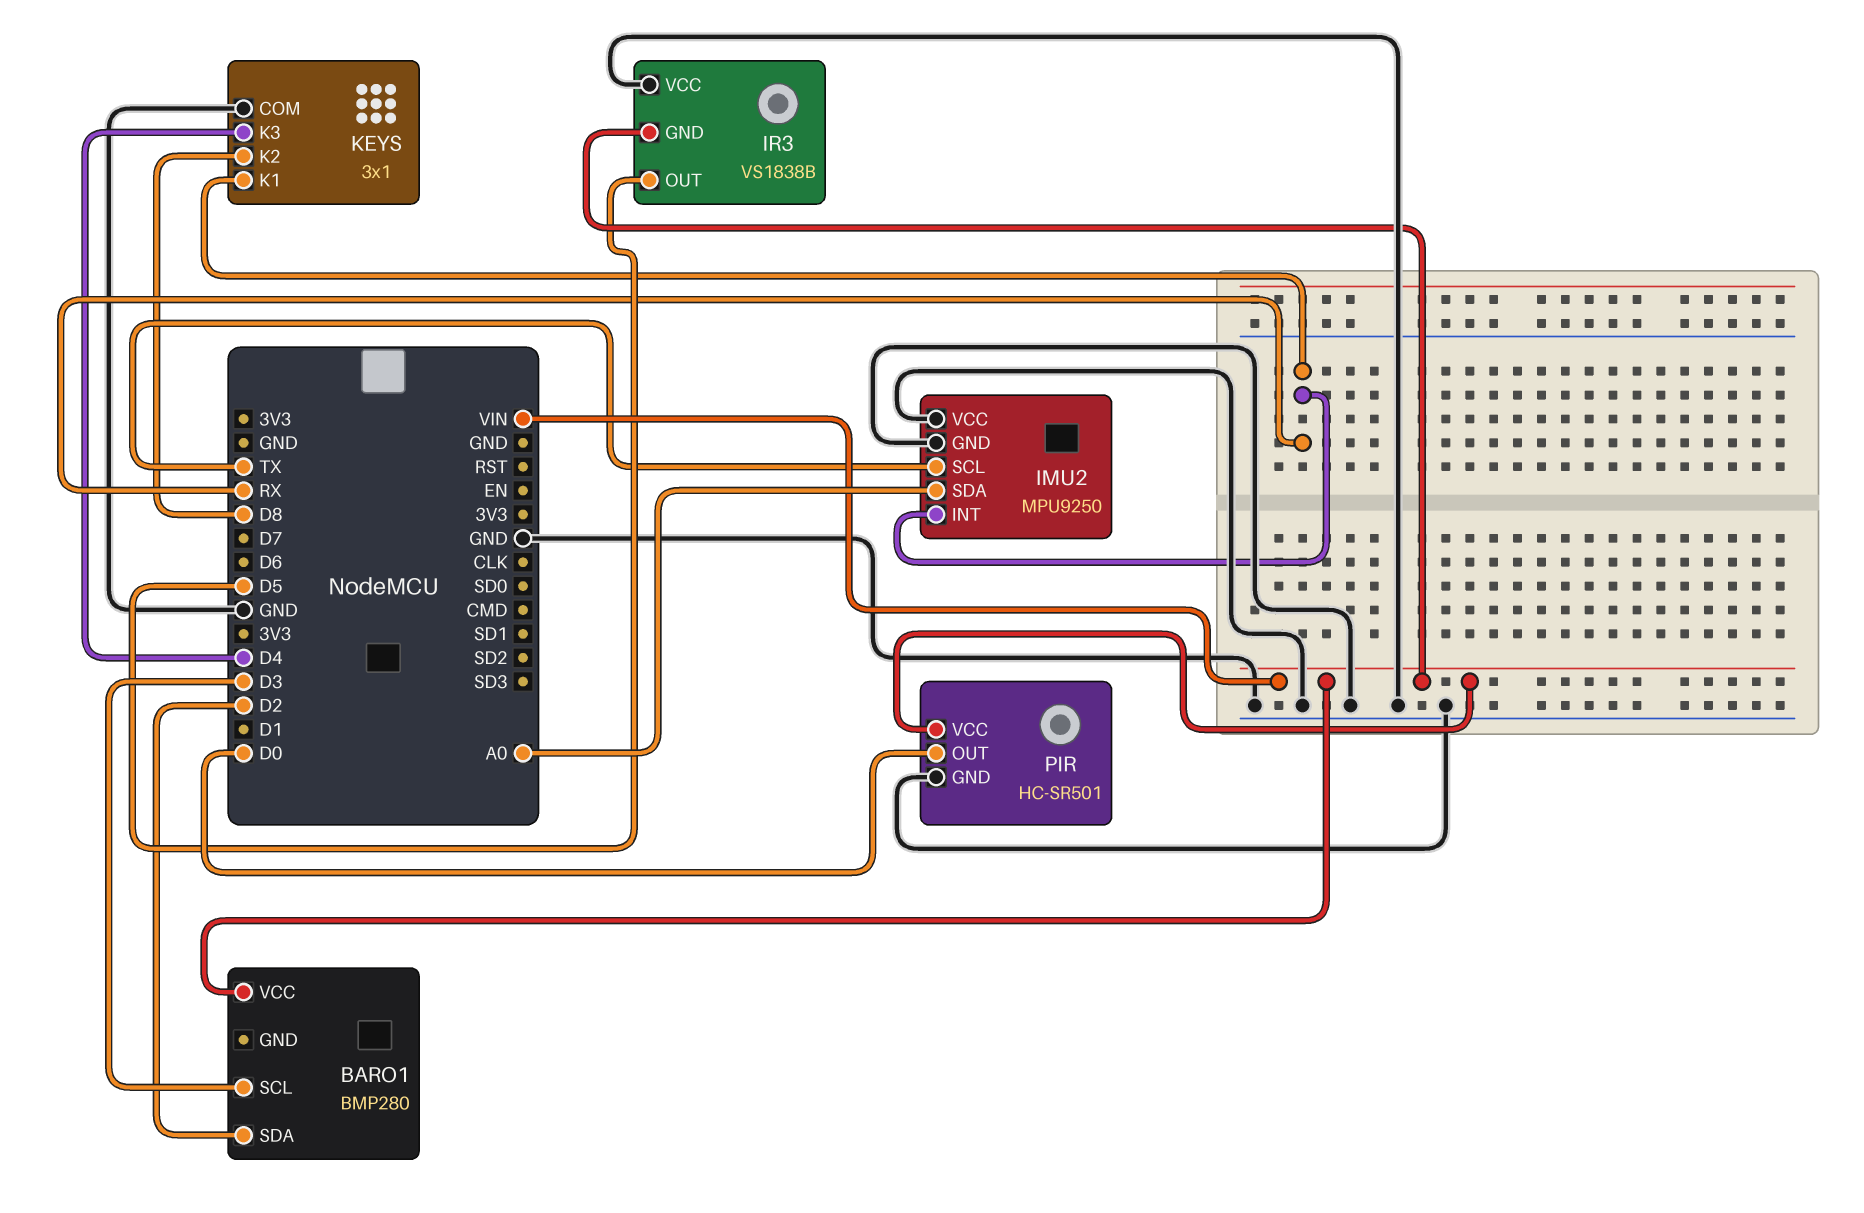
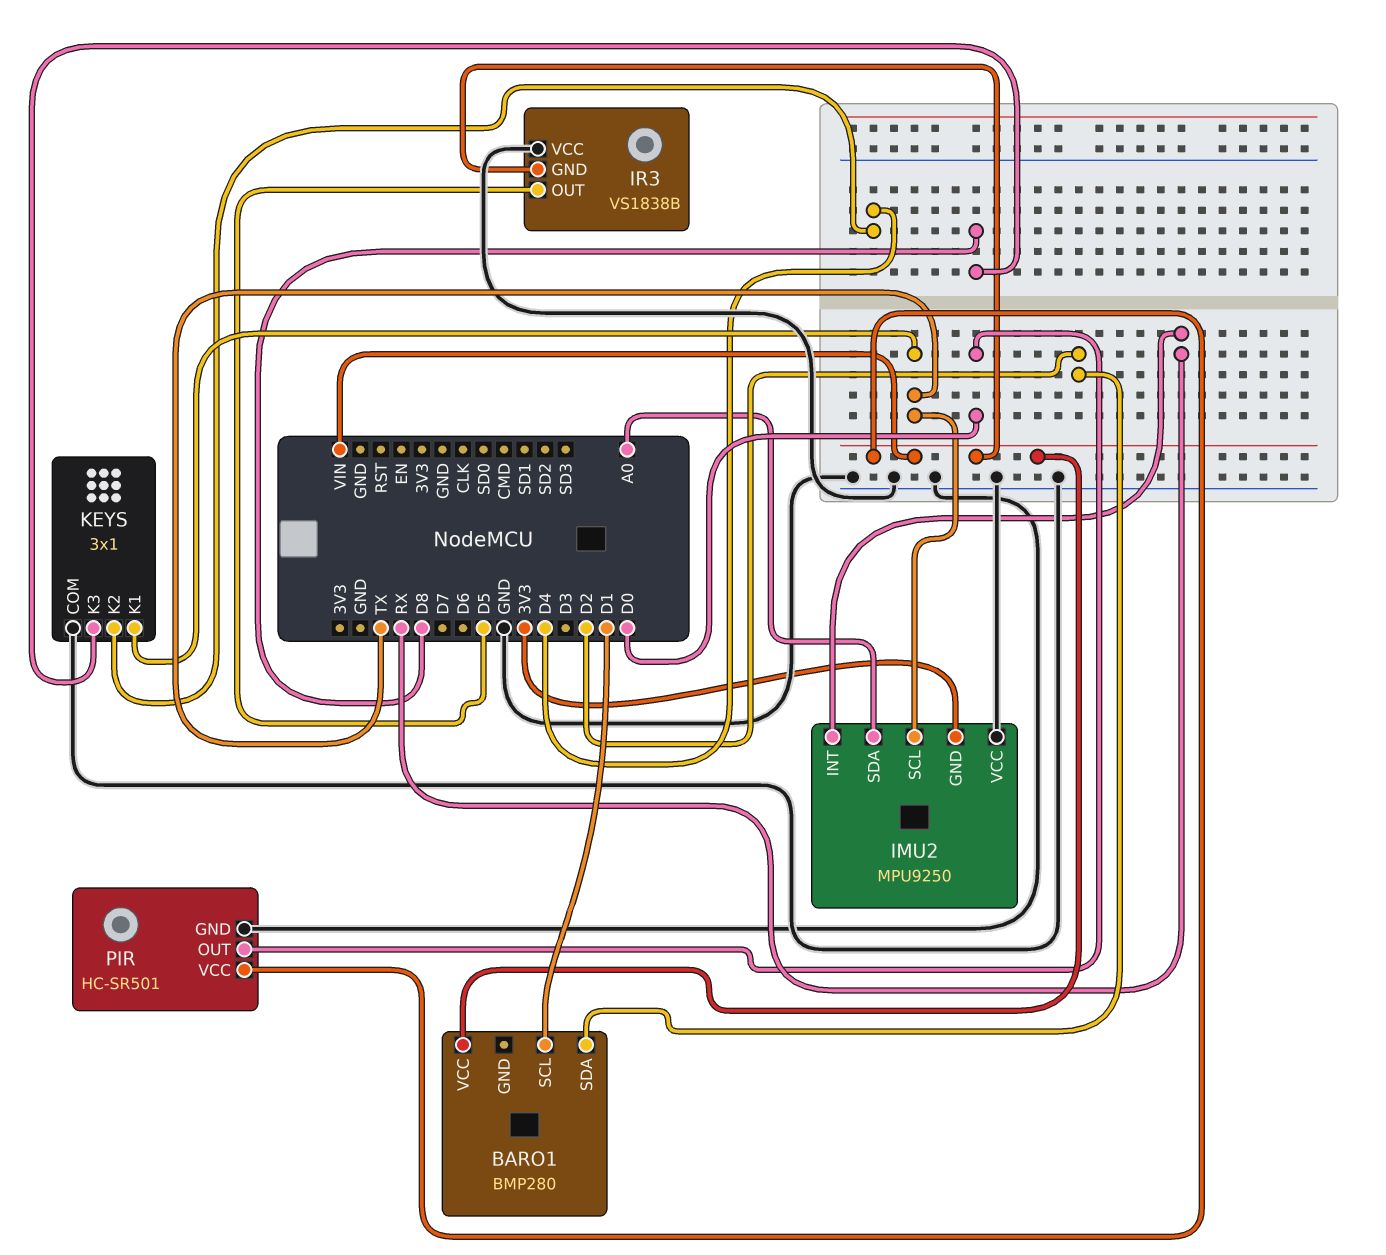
BARO1 pin SCL: D3 -> D1
IMU2 pin GND: GND -> 3V3
KEYS pin K1: RX -> TX
KEYS pin K2: D8 -> D4
KEYS pin K3: D4 -> D8

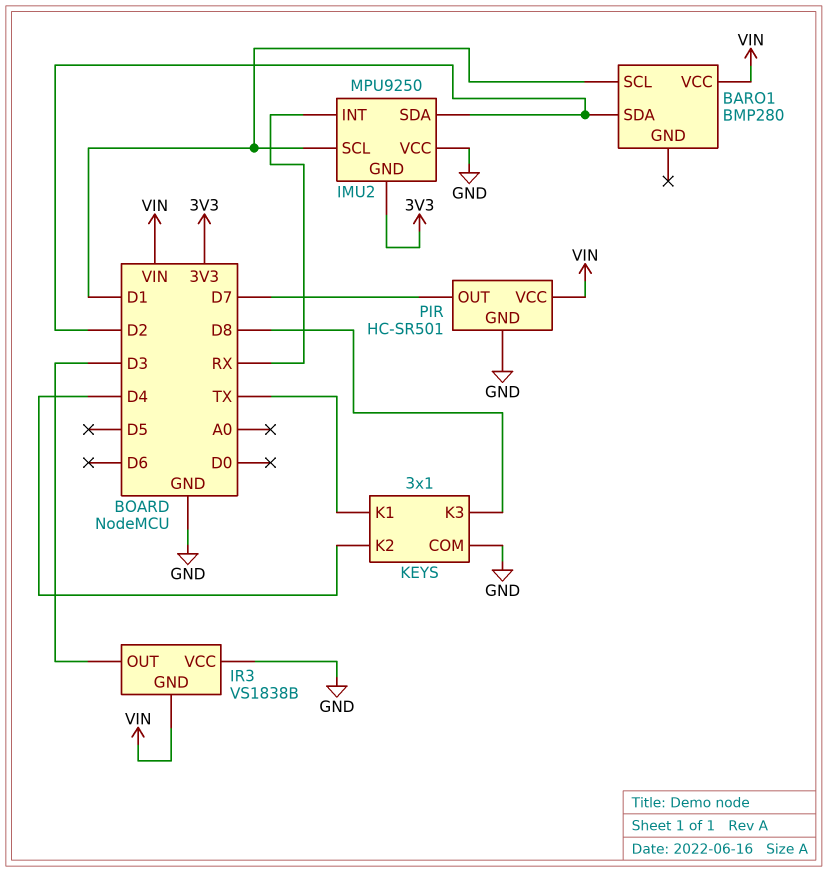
IMU2 pin SCL: TX -> D1
IMU2 pin SDA: A0 -> D2
IR3 pin OUT: D5 -> D3
PIR pin OUT: D0 -> D7

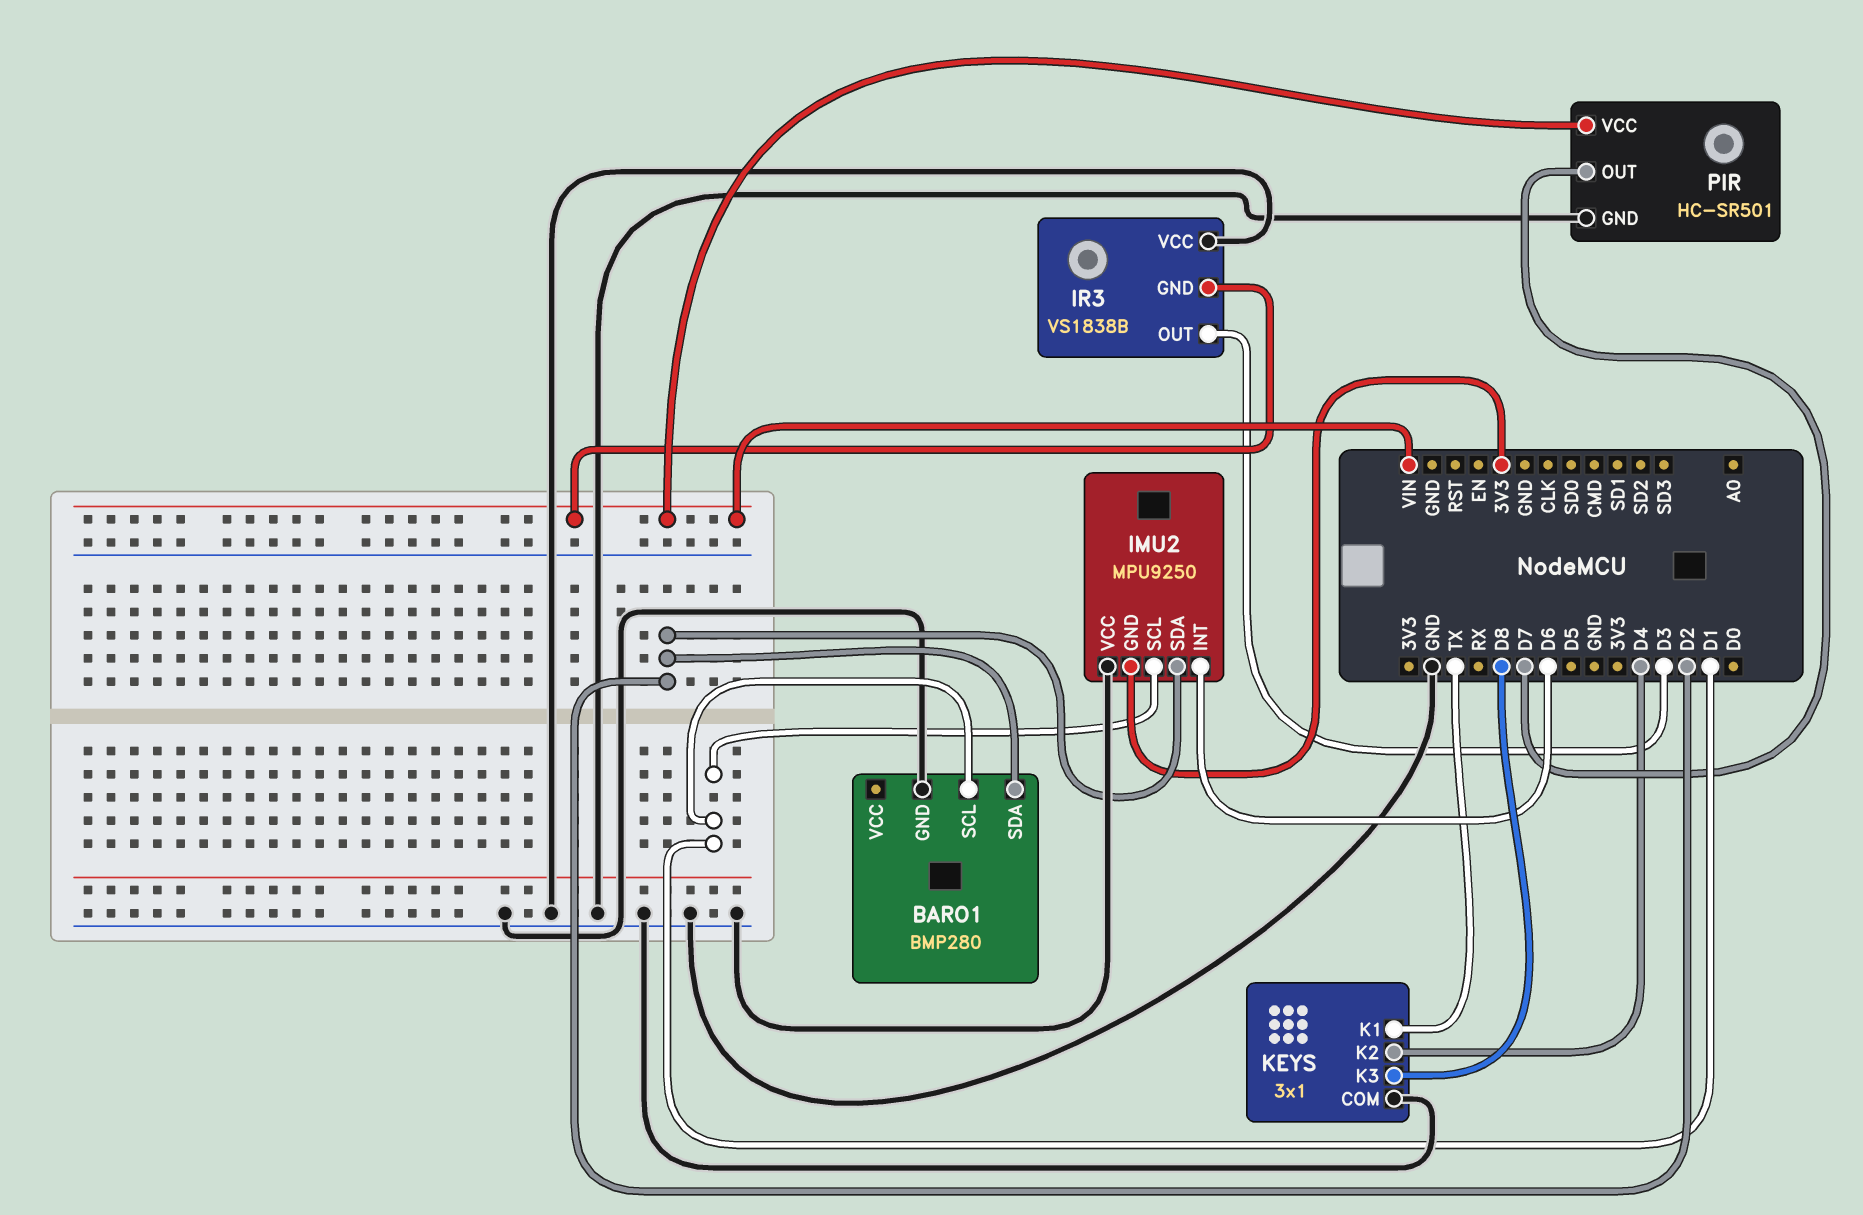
BARO1 pin GND: none -> GND
BARO1 pin VCC: VIN -> none
IMU2 pin INT: RX -> D6

